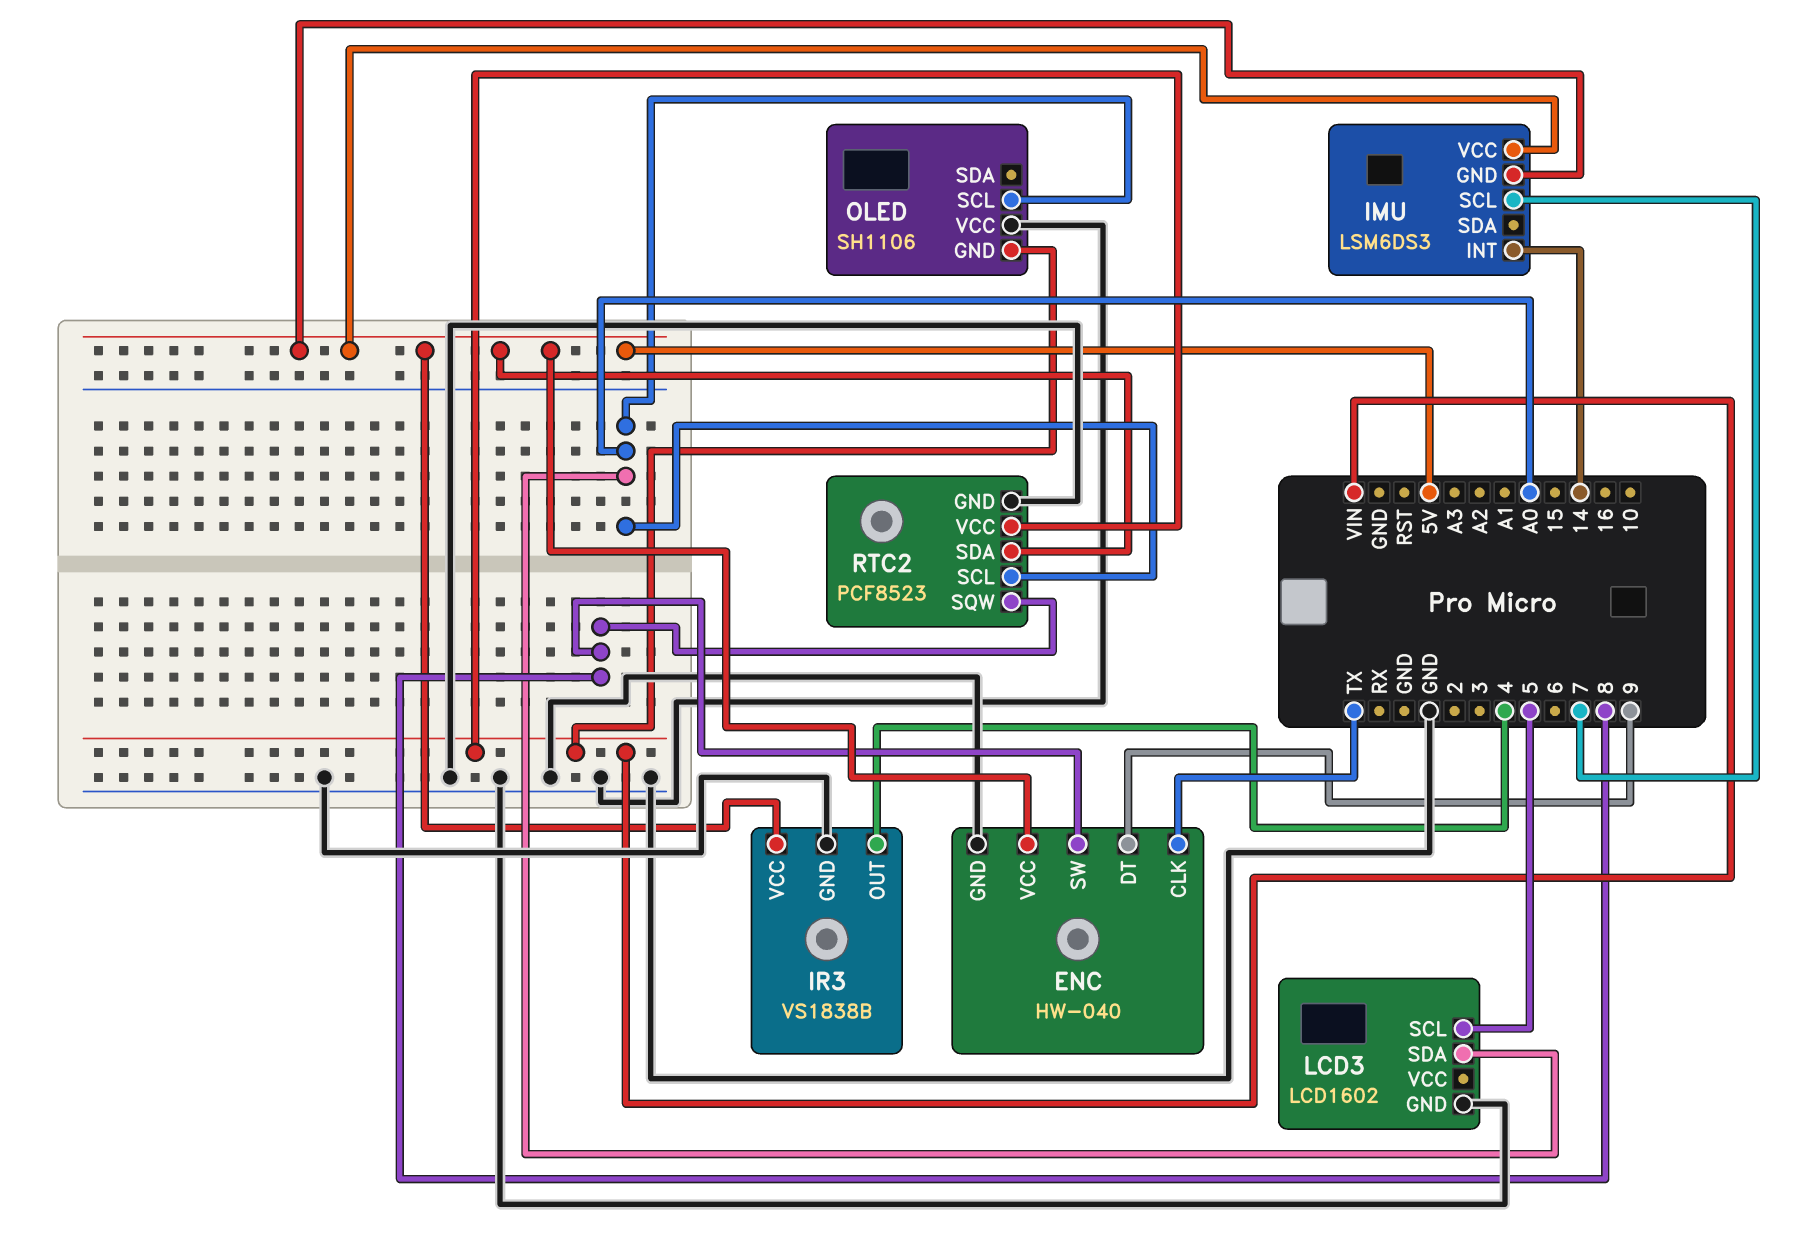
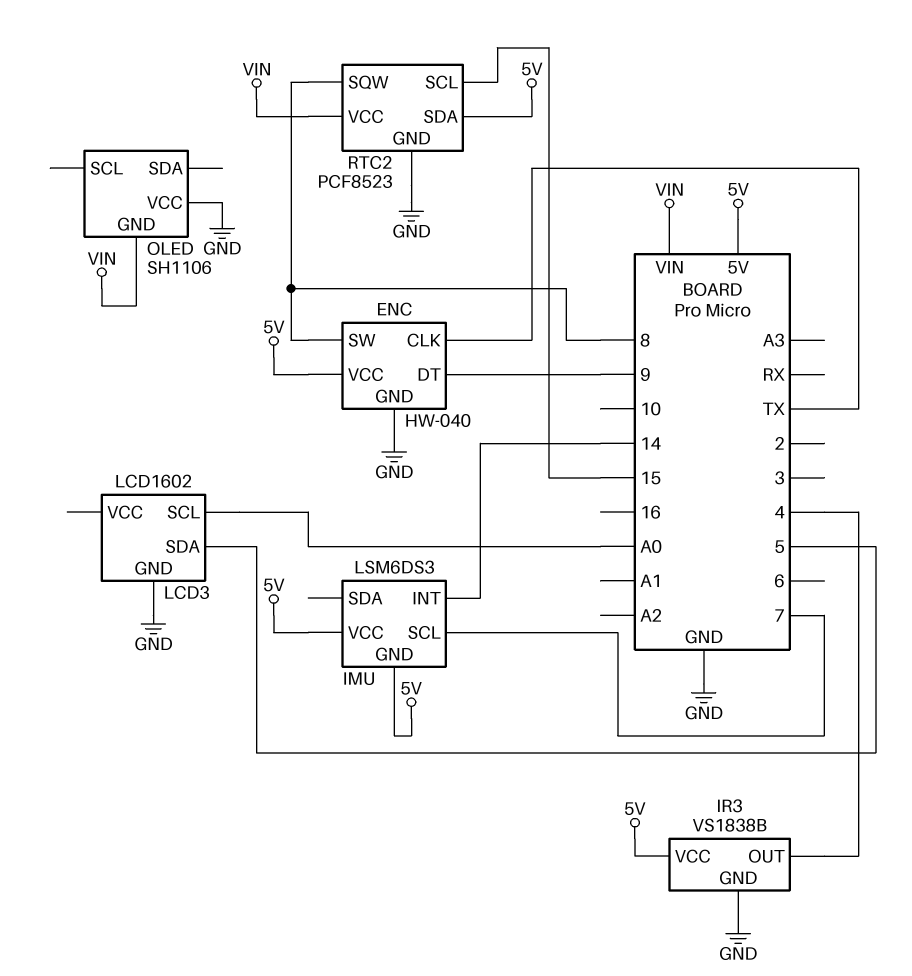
LCD3 pin SCL: 5 -> A0
LCD3 pin SDA: A0 -> 5
OLED pin SCL: A0 -> none
RTC2 pin SCL: A0 -> 15

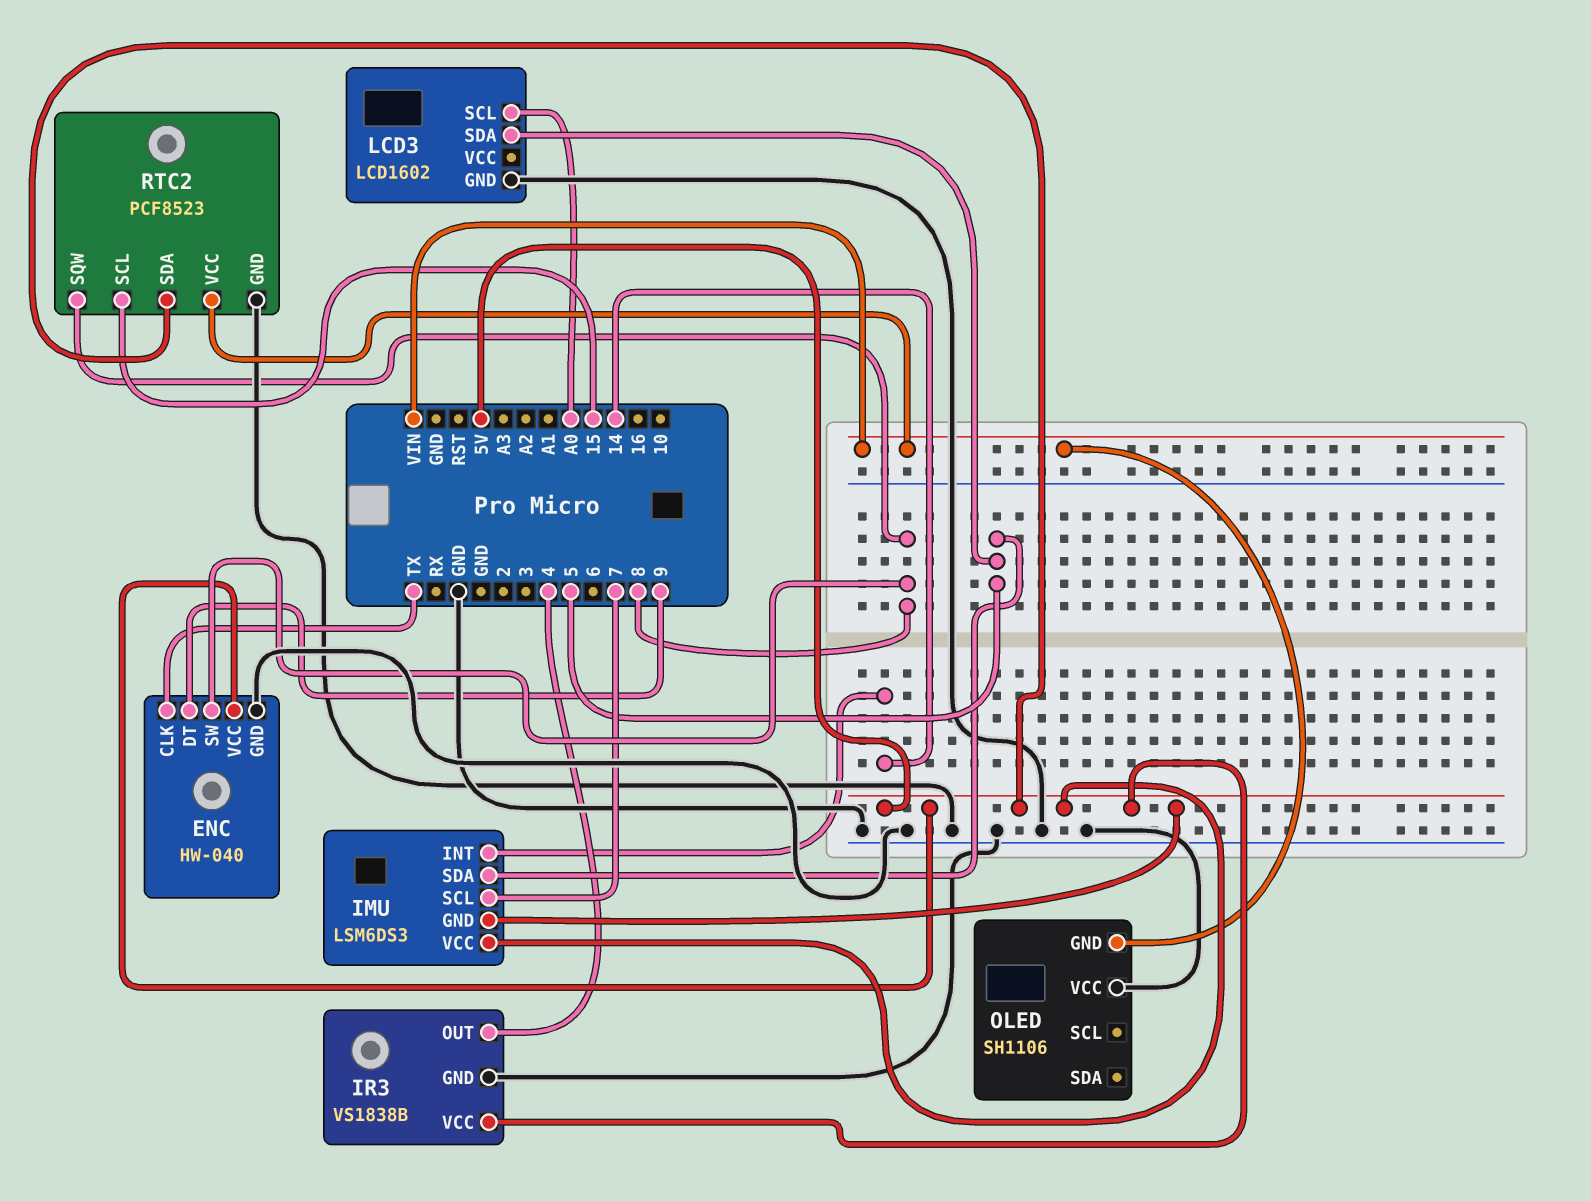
IMU pin SDA: none -> 5

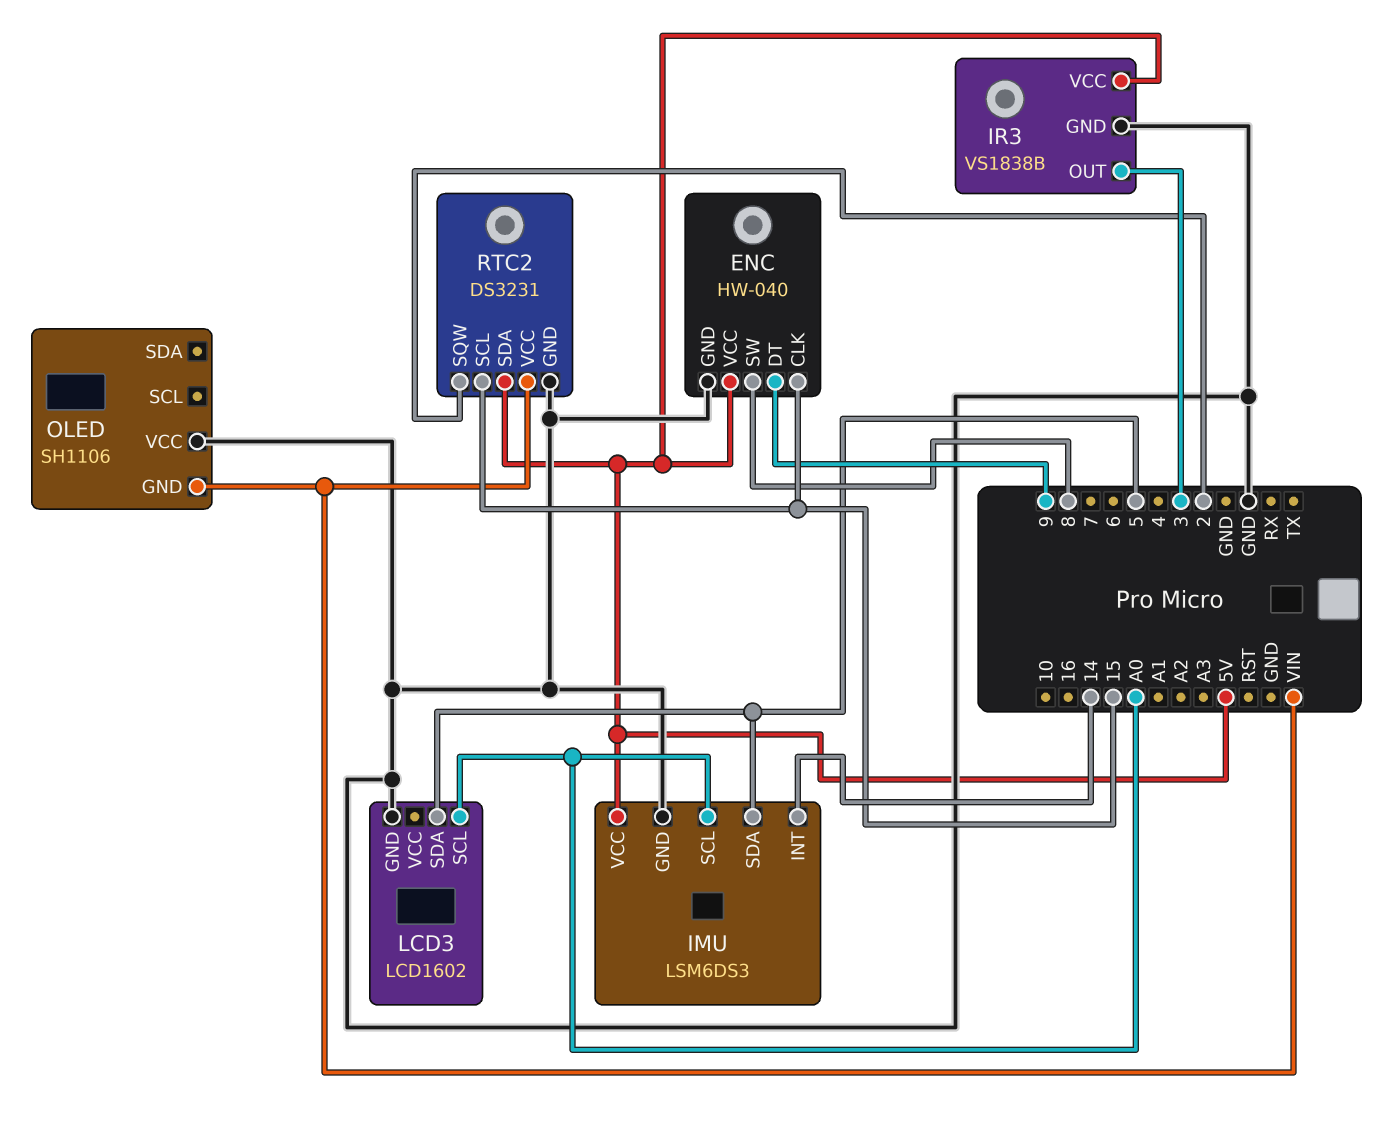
ENC pin CLK: TX -> 15
IMU pin GND: 5V -> GND
IMU pin SCL: 7 -> A0
IR3 pin OUT: 4 -> 3
RTC2: PCF8523 -> DS3231
RTC2 pin SQW: 8 -> 2

